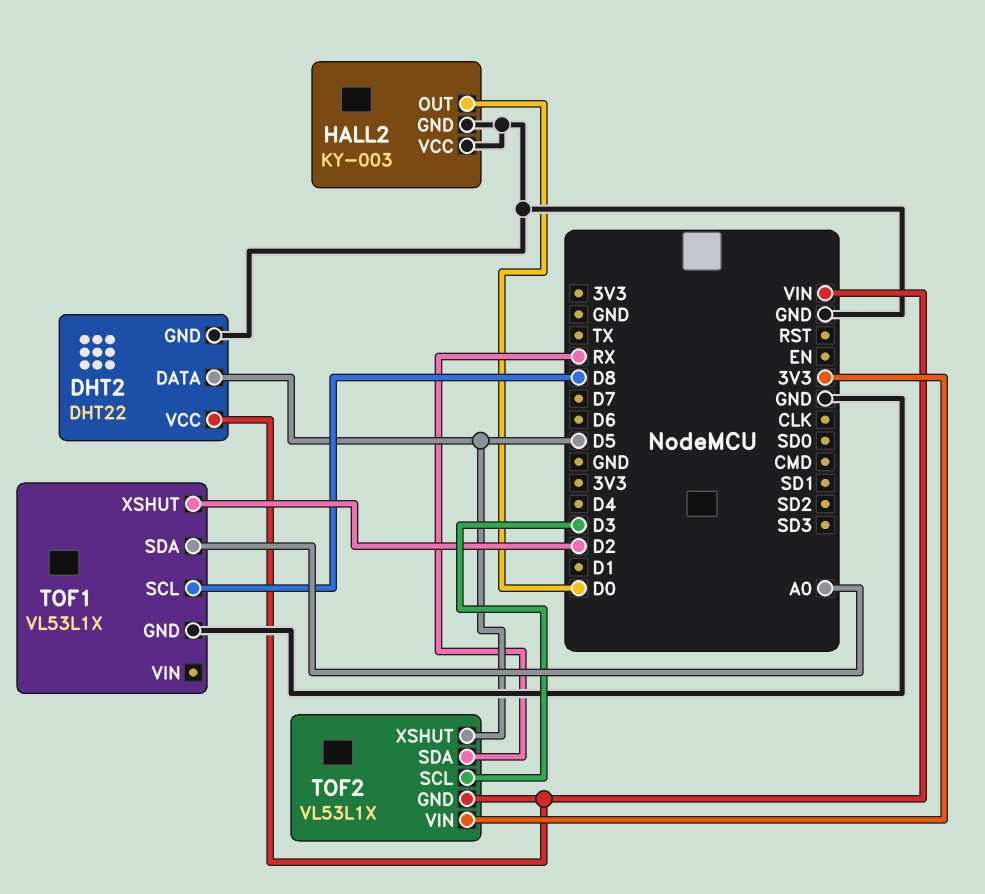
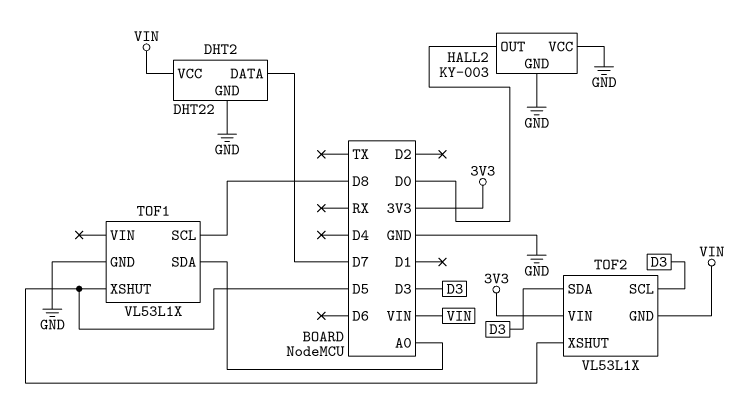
DHT2 pin DATA: D5 -> D7
TOF1 pin XSHUT: D2 -> D5
TOF2 pin SDA: RX -> D3

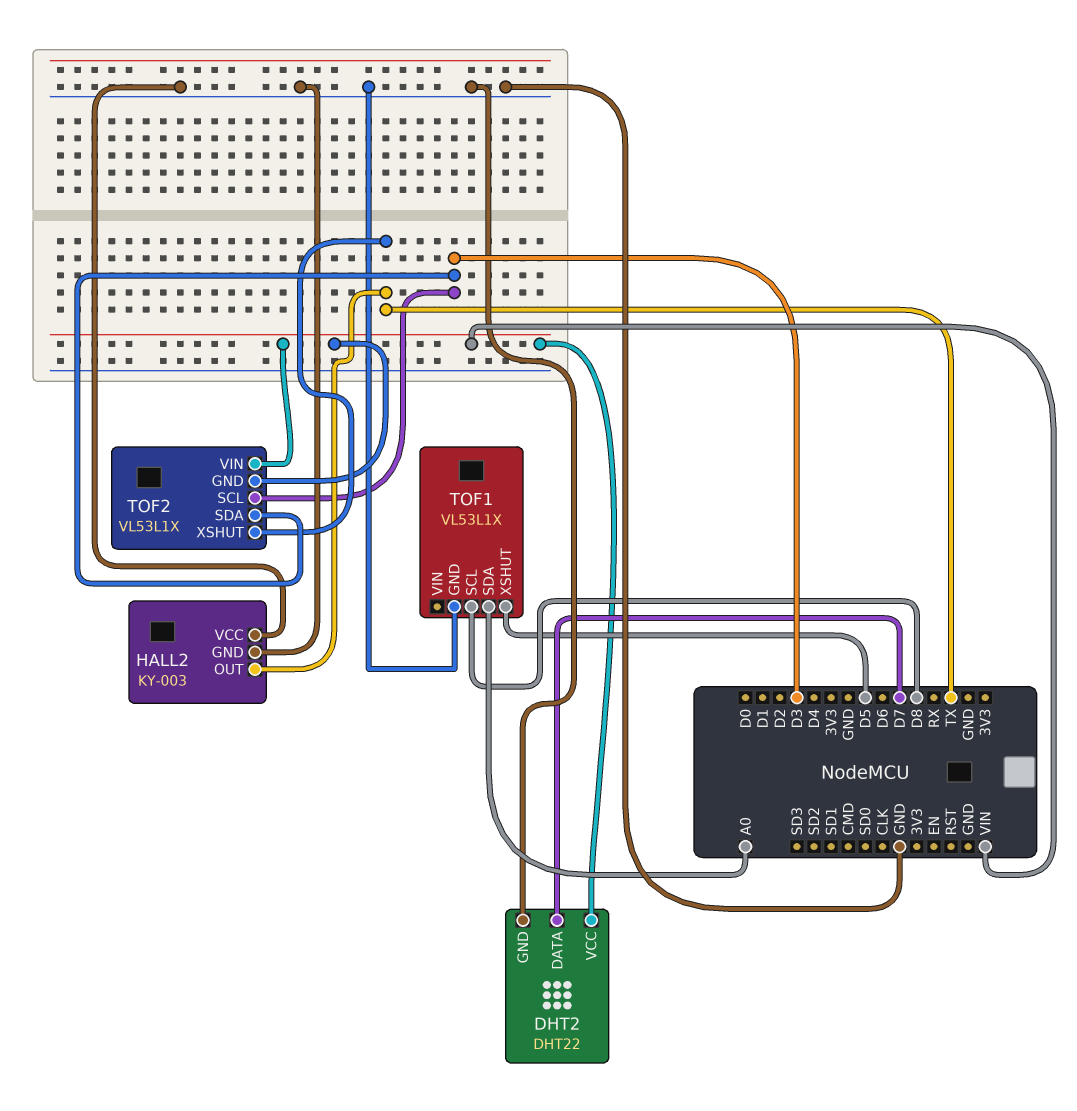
HALL2 pin OUT: D0 -> TX
TOF2 pin VIN: 3V3 -> VIN
TOF2 pin XSHUT: D5 -> TX

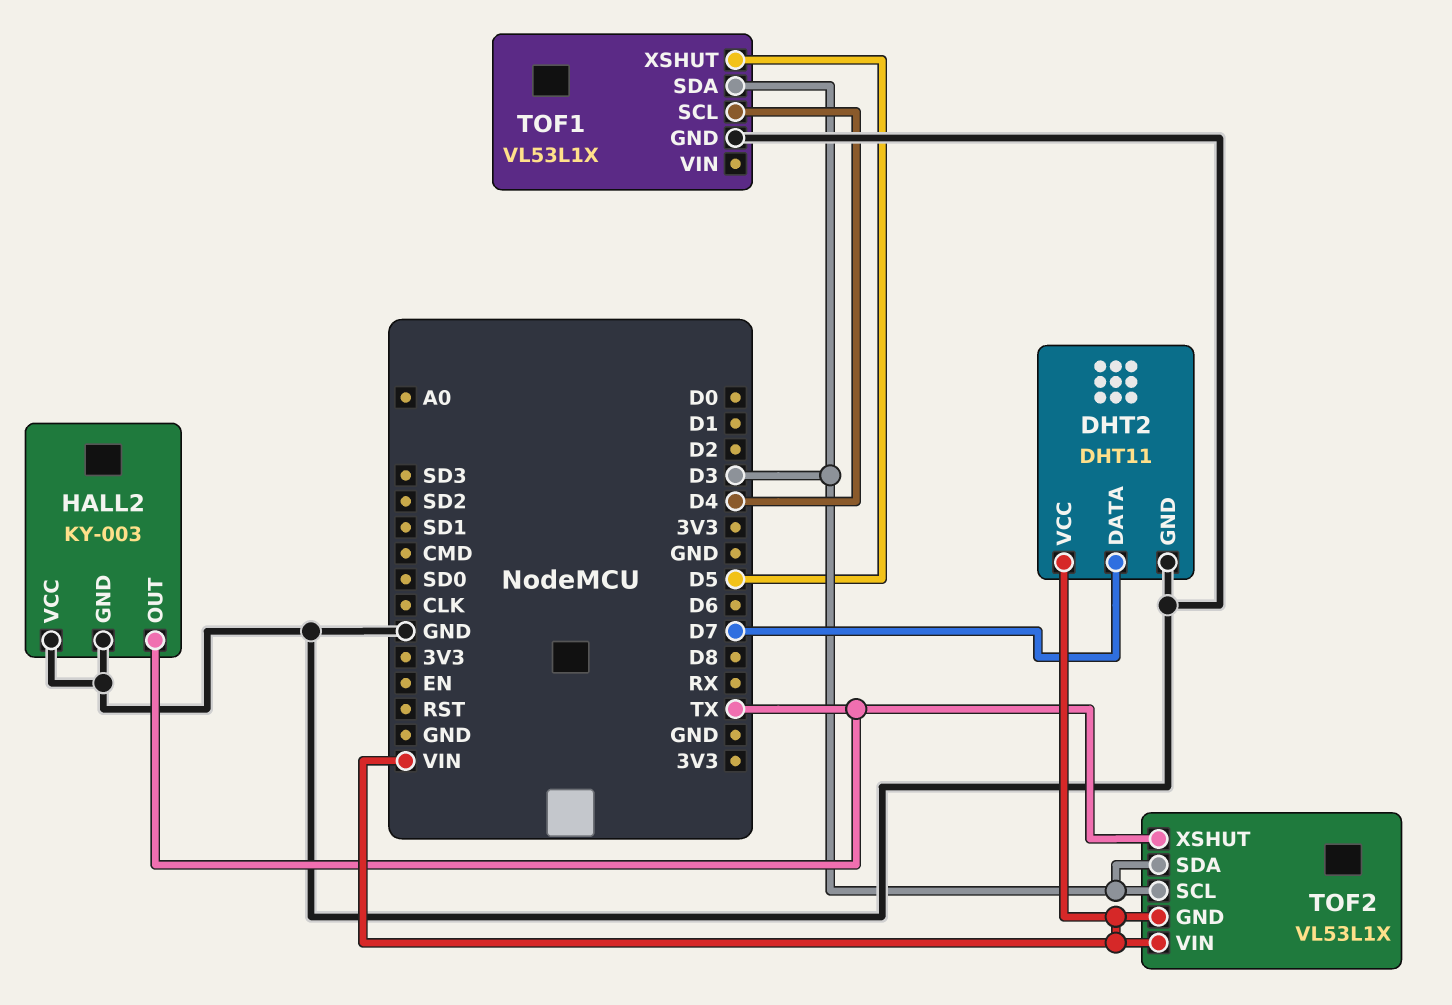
DHT2: DHT22 -> DHT11
TOF1 pin SCL: D8 -> D4
TOF1 pin SDA: A0 -> D3

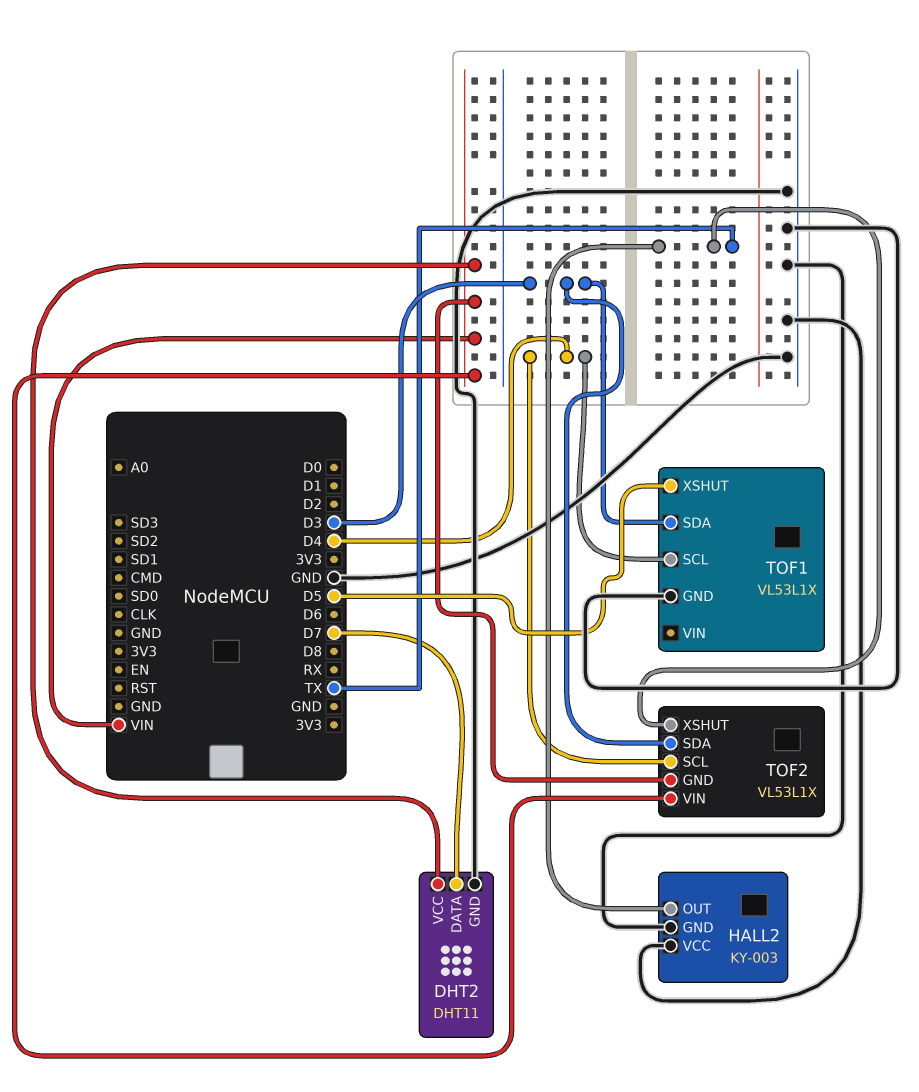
TOF2 pin SCL: D3 -> D4

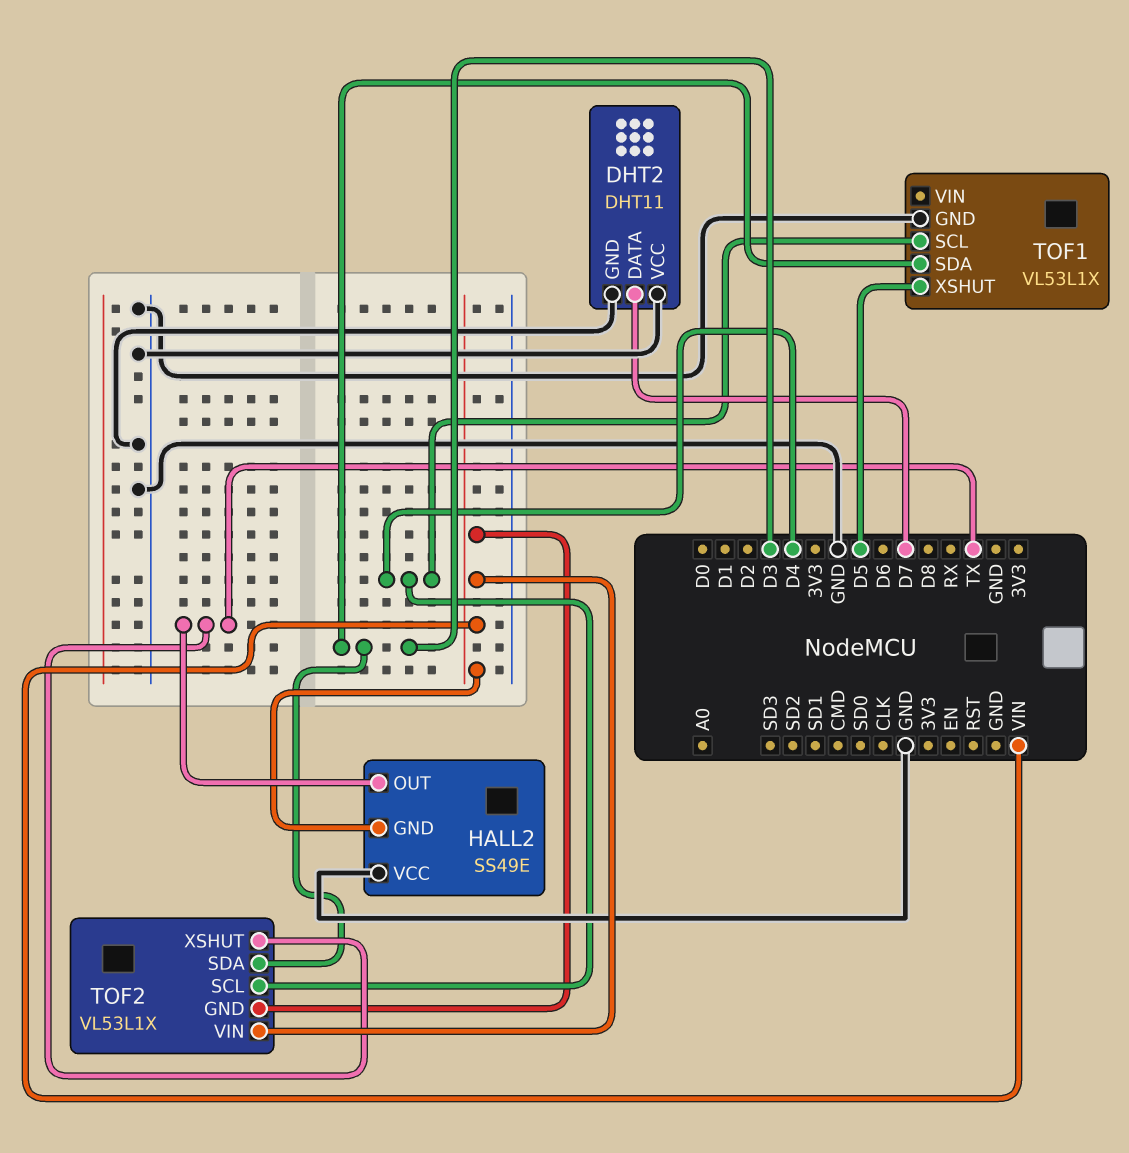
DHT2 pin VCC: VIN -> GND
HALL2: KY-003 -> SS49E
HALL2 pin GND: GND -> VIN

